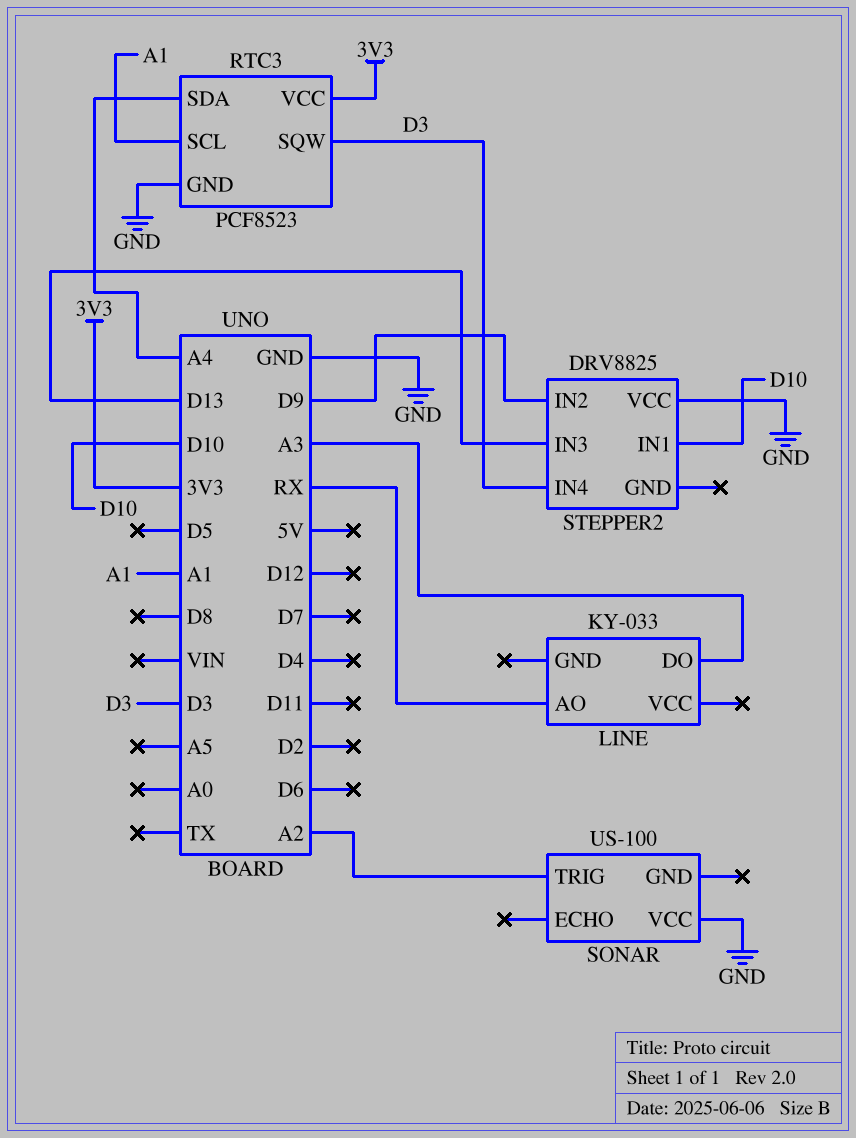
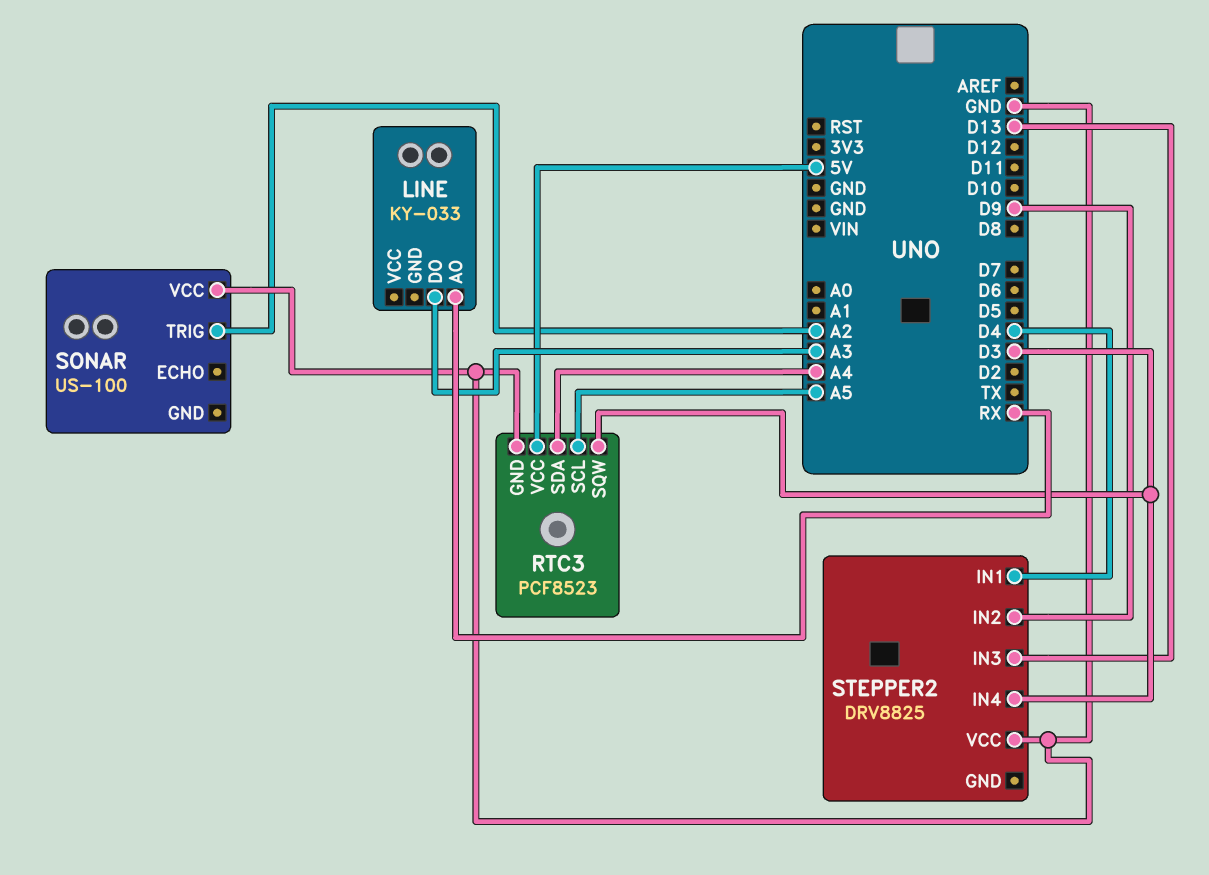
RTC3 pin SCL: A1 -> A5
RTC3 pin VCC: 3V3 -> 5V
STEPPER2 pin IN1: D10 -> D4

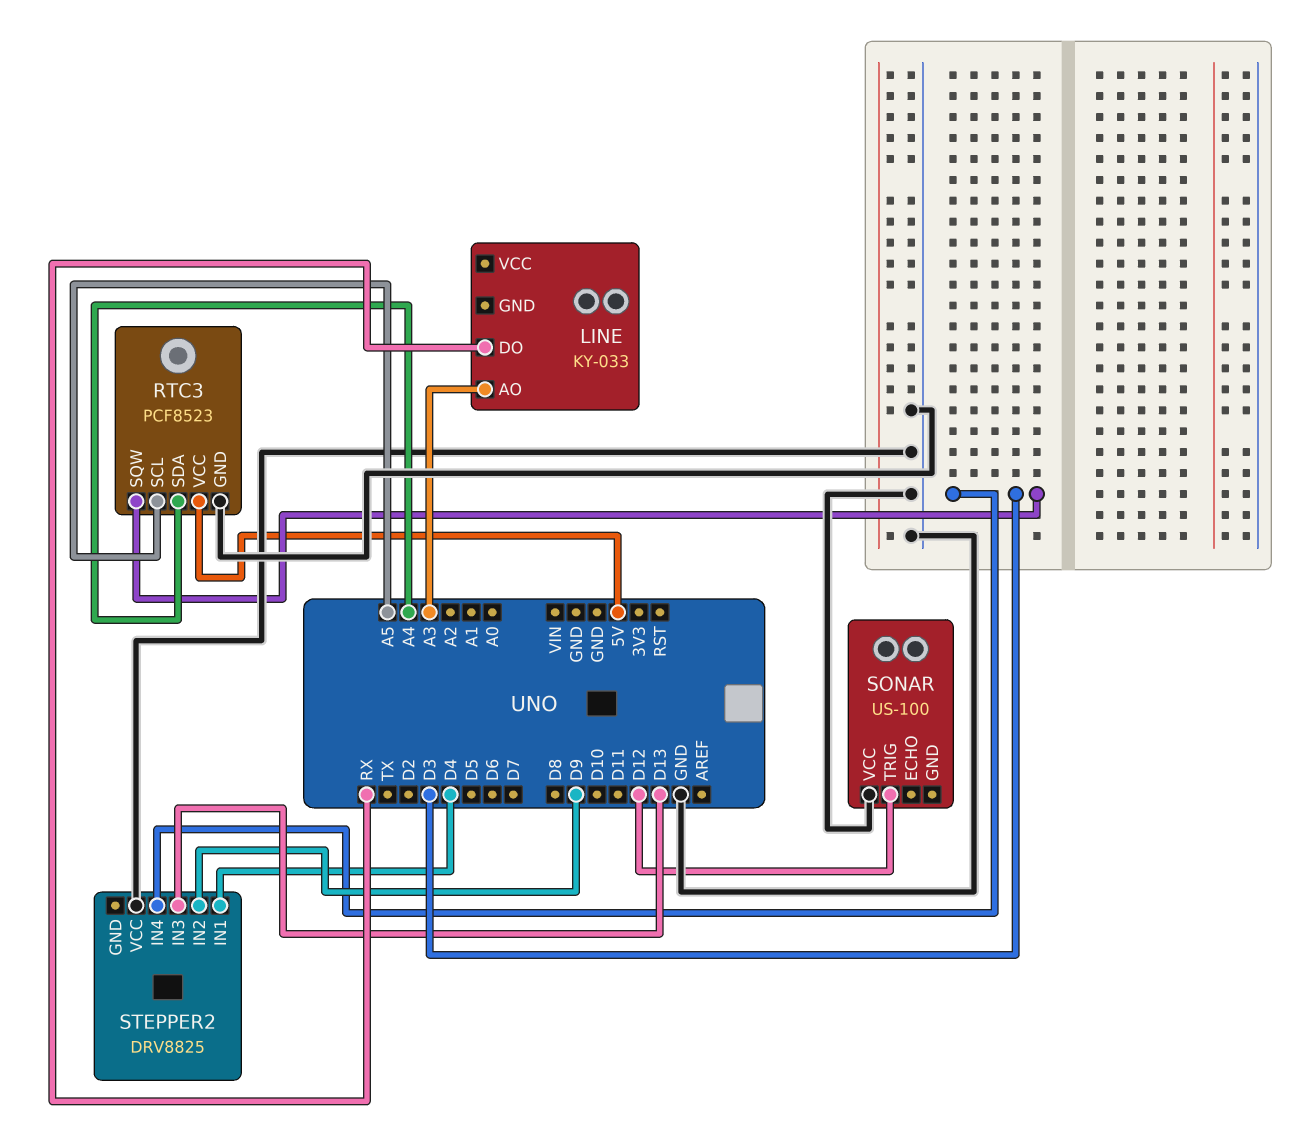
LINE pin AO: RX -> A3
LINE pin DO: A3 -> RX
SONAR pin TRIG: A2 -> D12

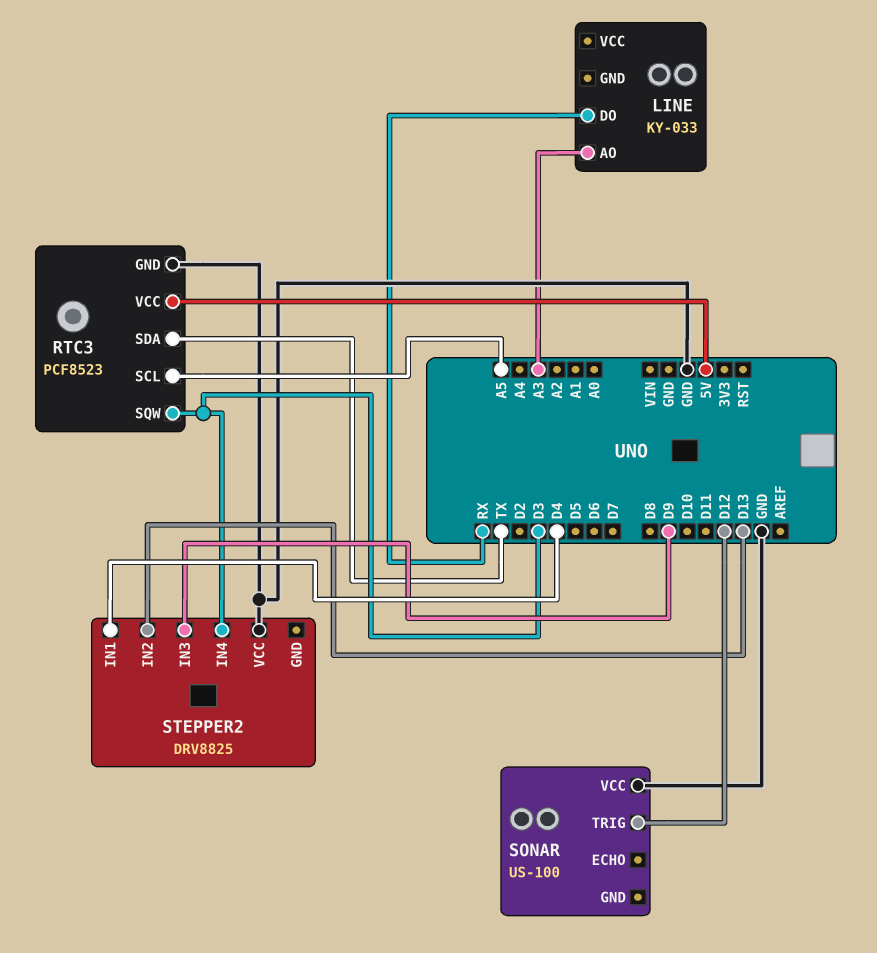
RTC3 pin SDA: A4 -> TX
STEPPER2 pin IN2: D9 -> D13
STEPPER2 pin IN3: D13 -> D9

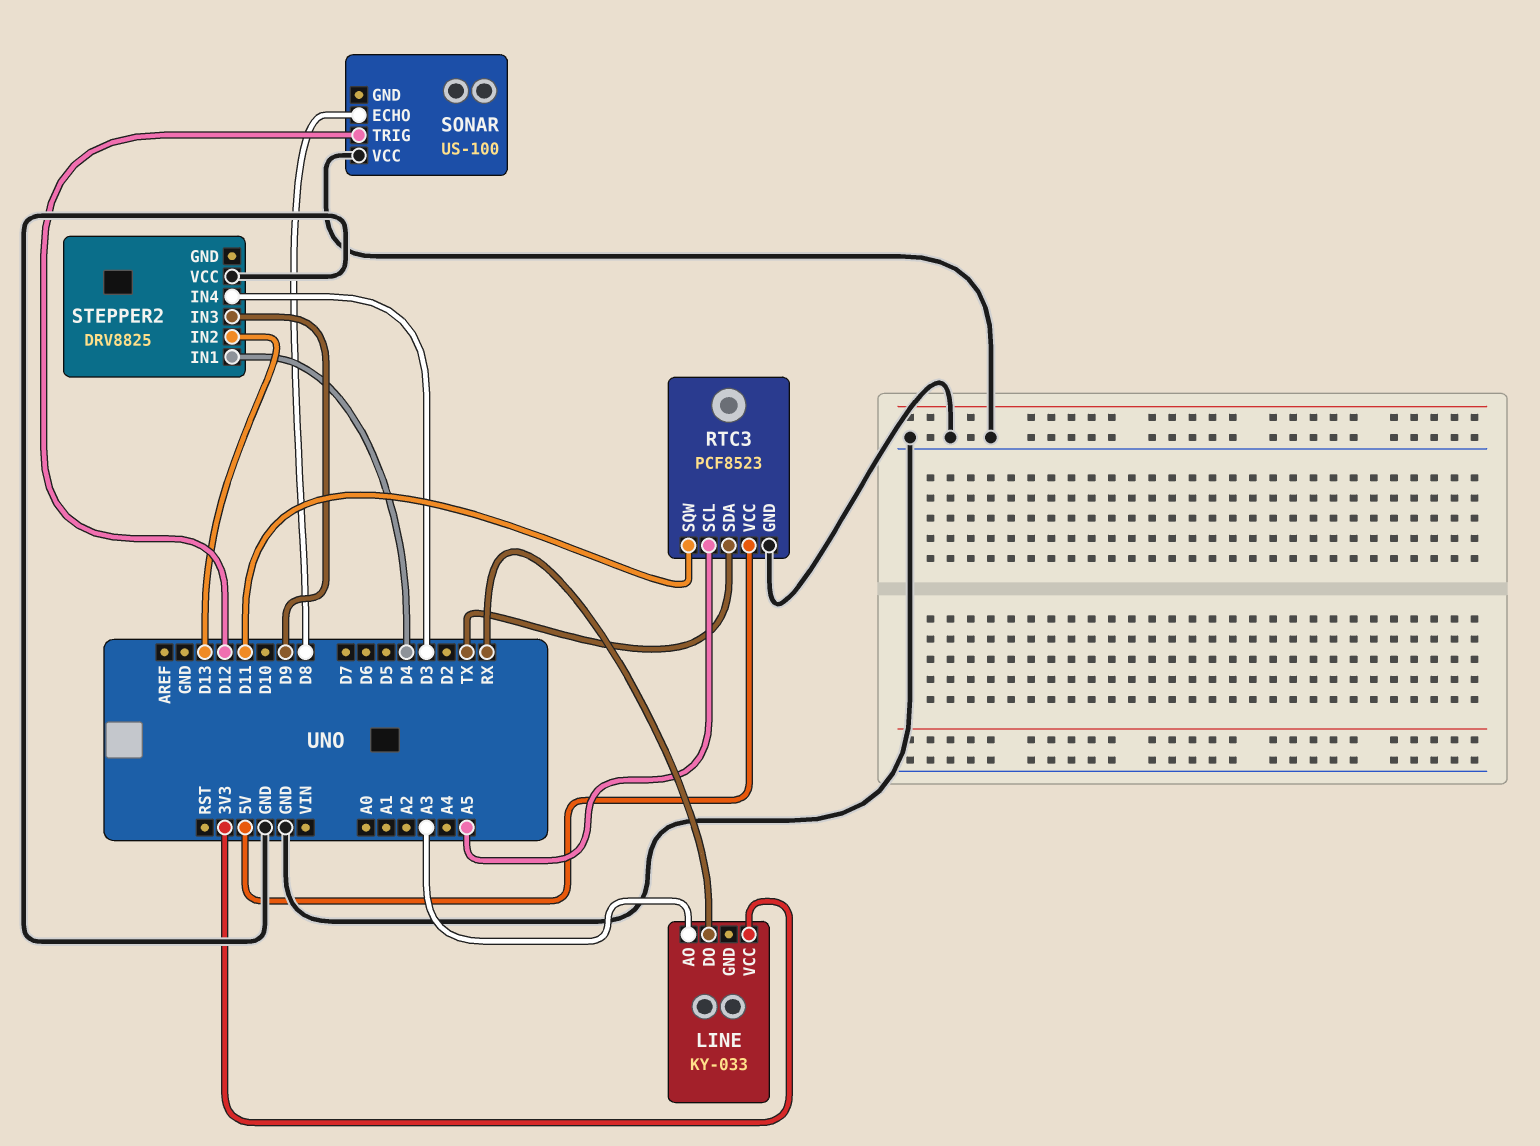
LINE pin VCC: none -> 3V3
RTC3 pin SQW: D3 -> D11
SONAR pin ECHO: none -> D8

